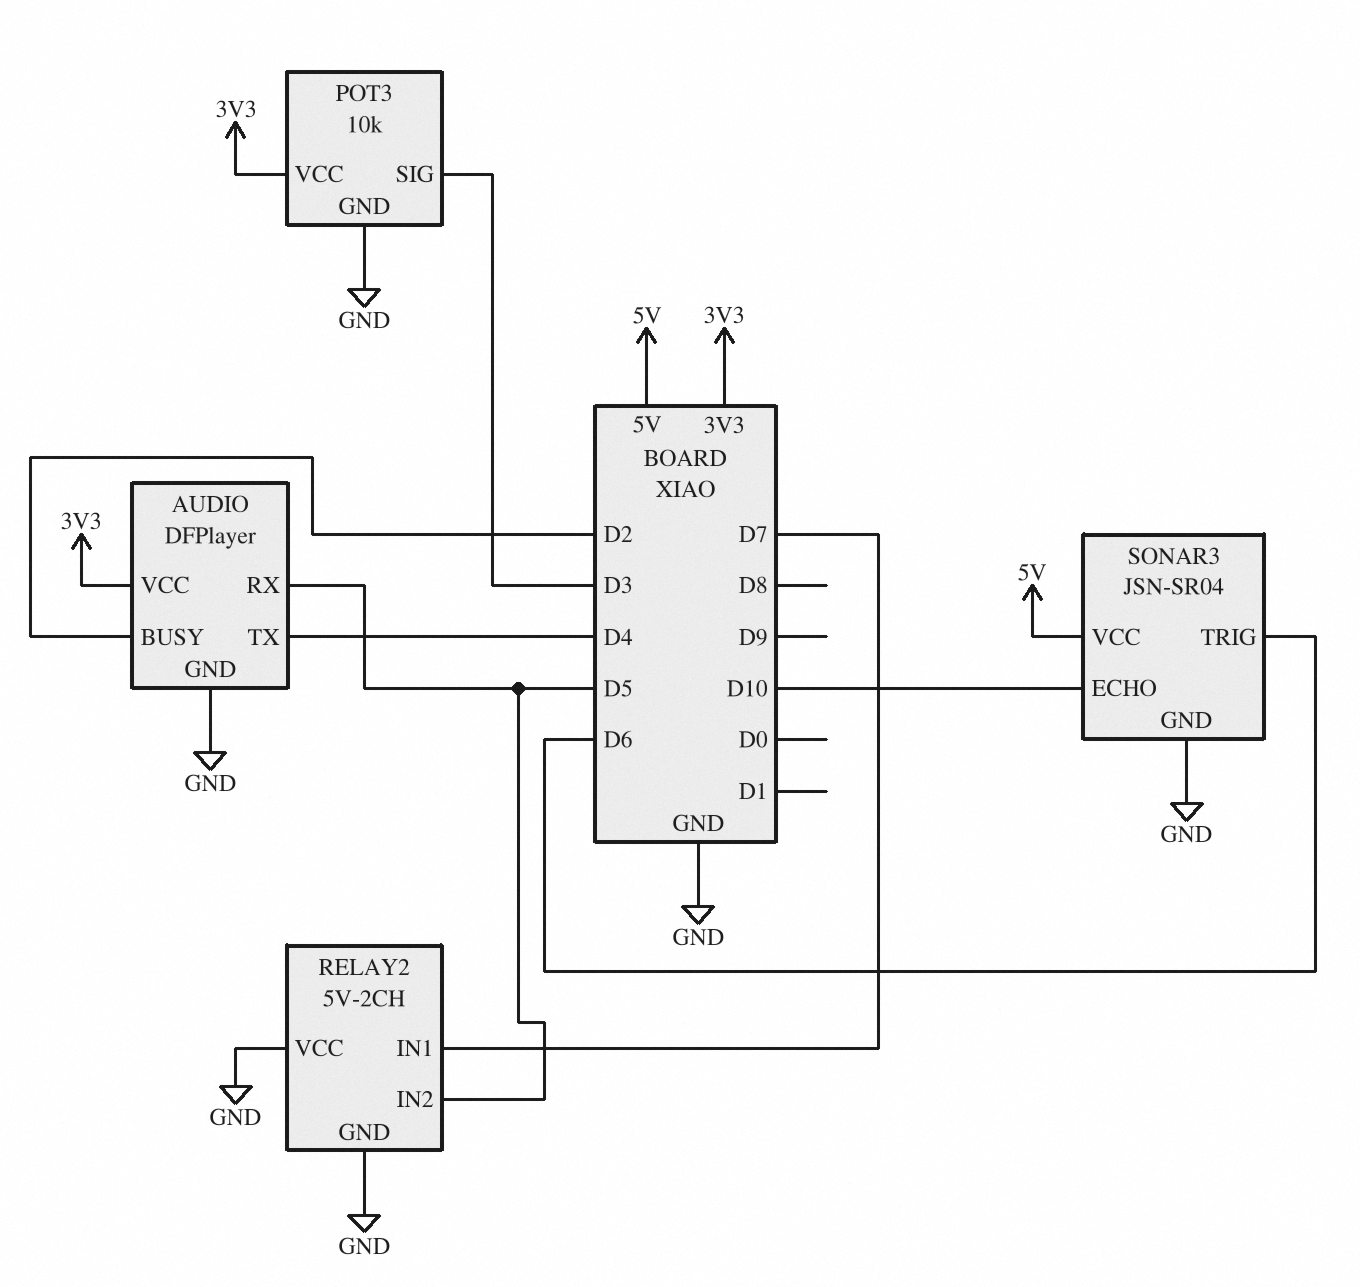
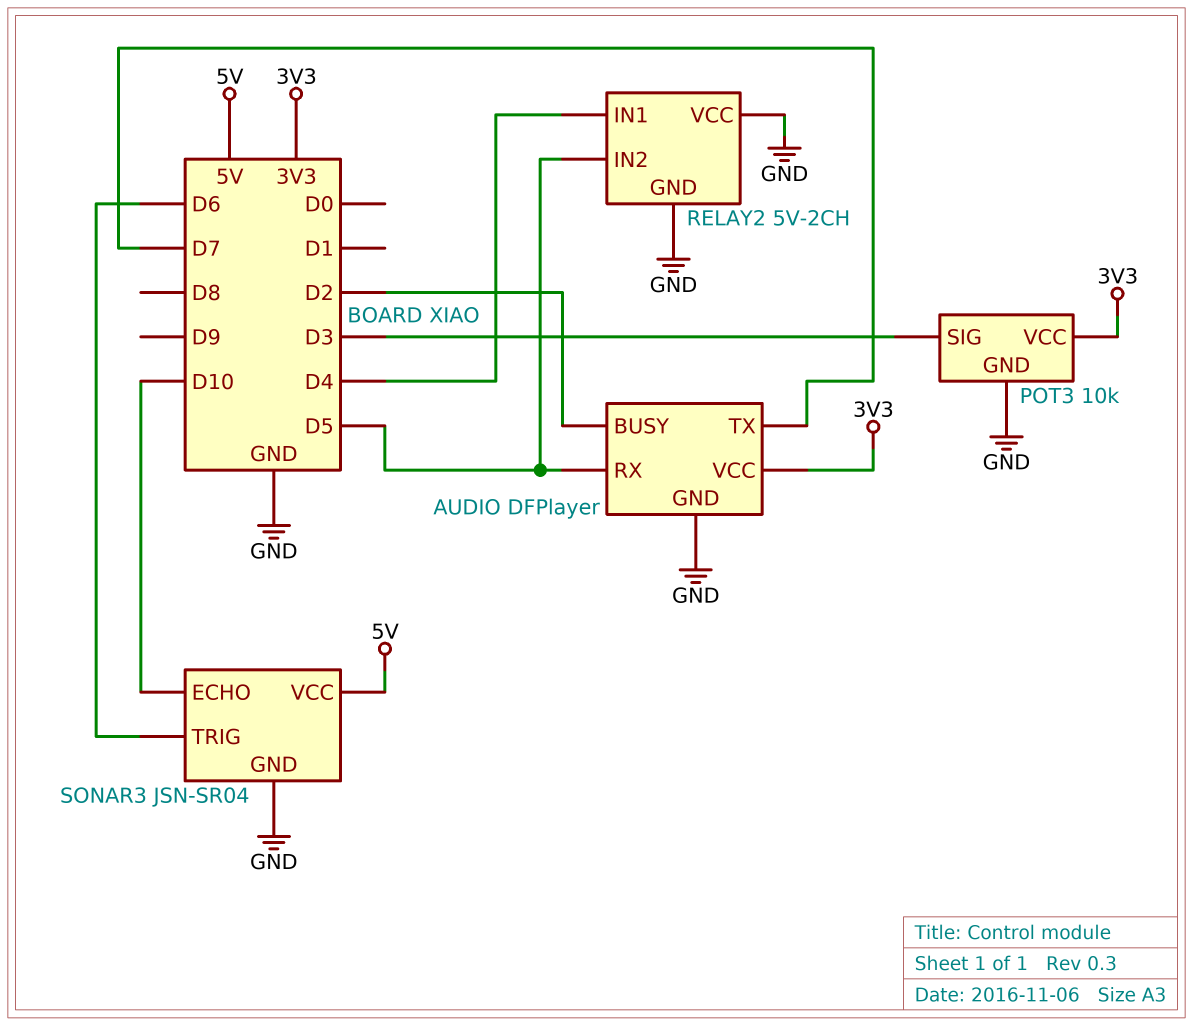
AUDIO pin TX: D4 -> D7
RELAY2 pin IN1: D7 -> D4

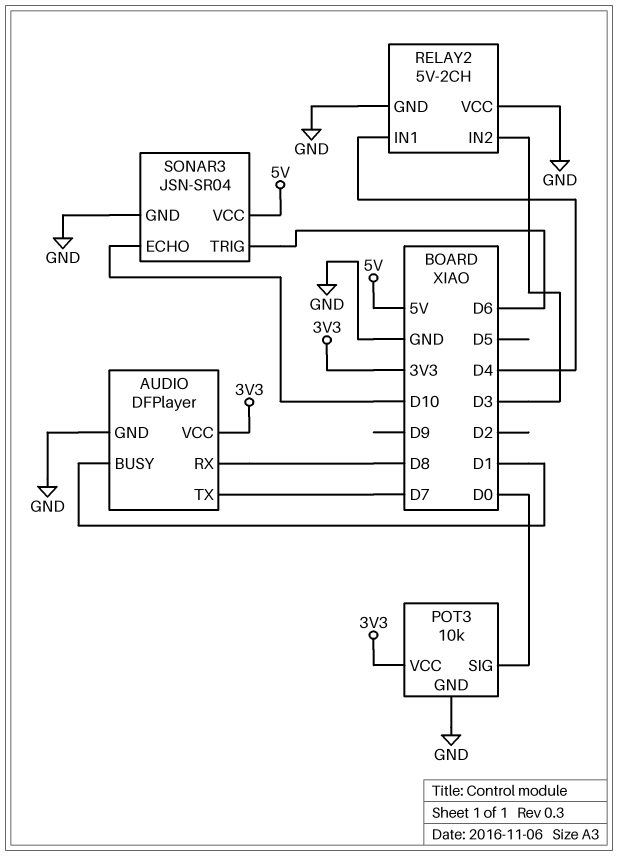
AUDIO pin BUSY: D2 -> D1
AUDIO pin RX: D5 -> D8
POT3 pin SIG: D3 -> D0
RELAY2 pin IN2: D5 -> D3

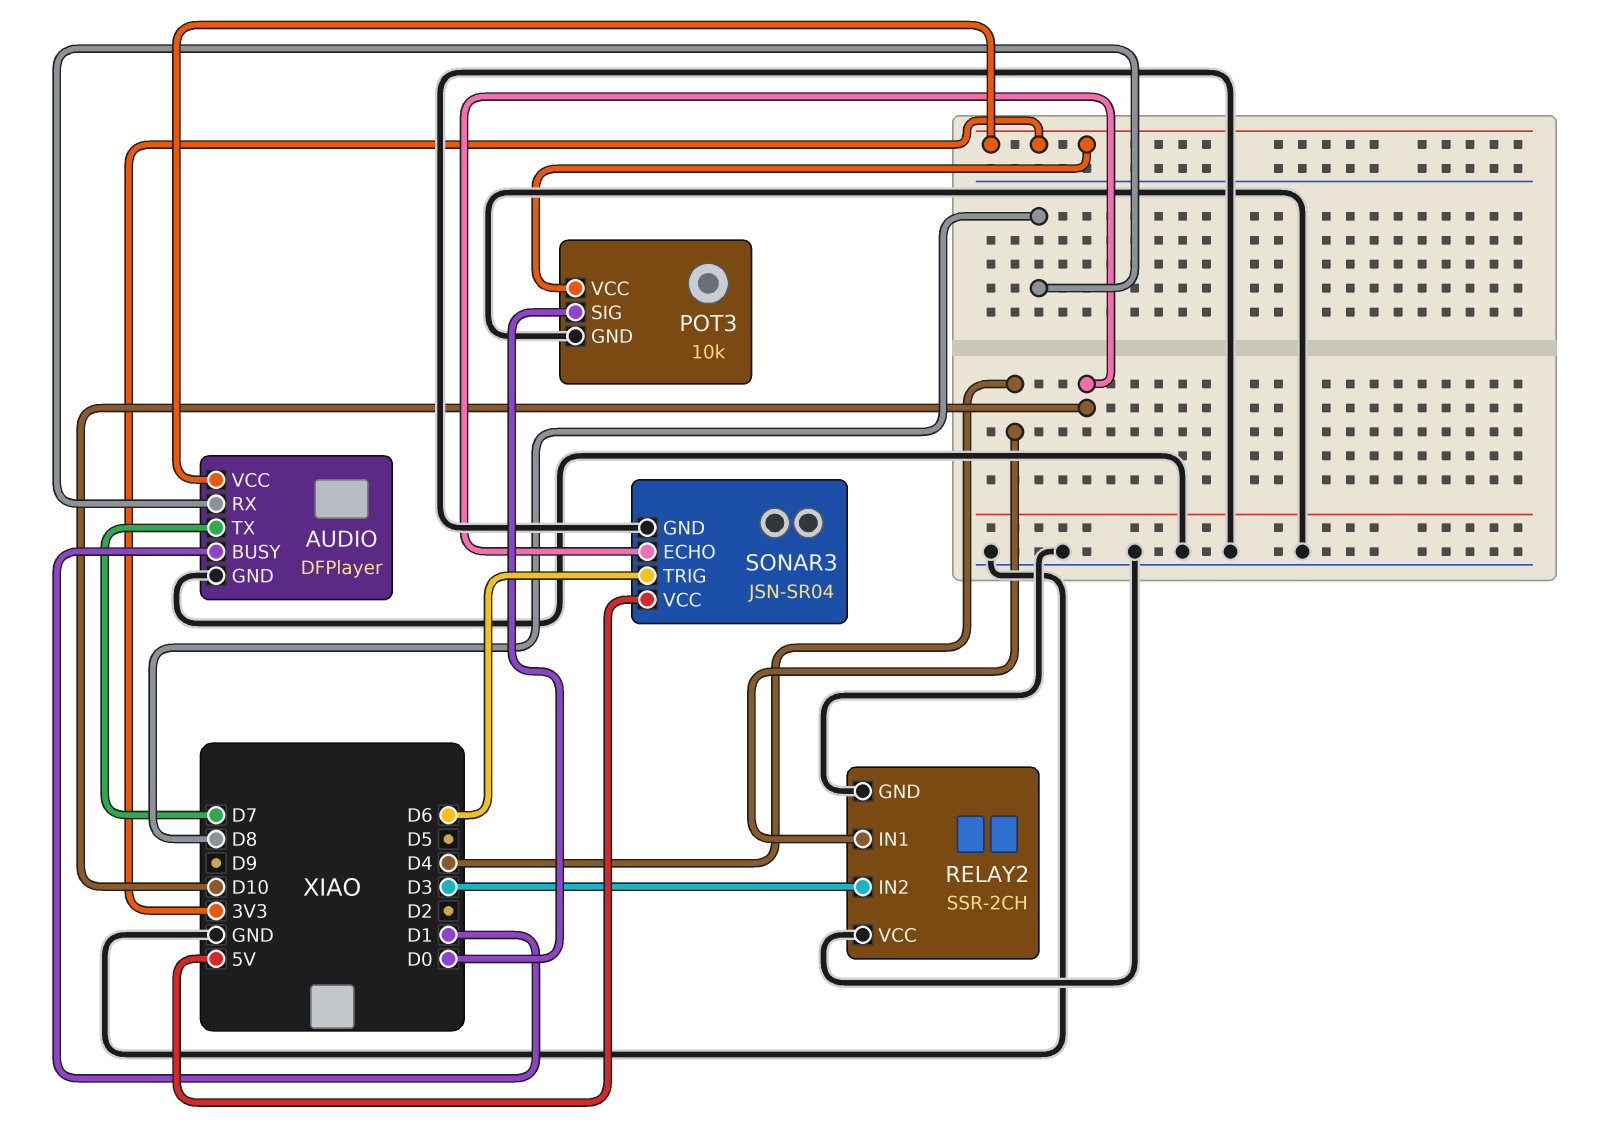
RELAY2: 5V-2CH -> SSR-2CH

